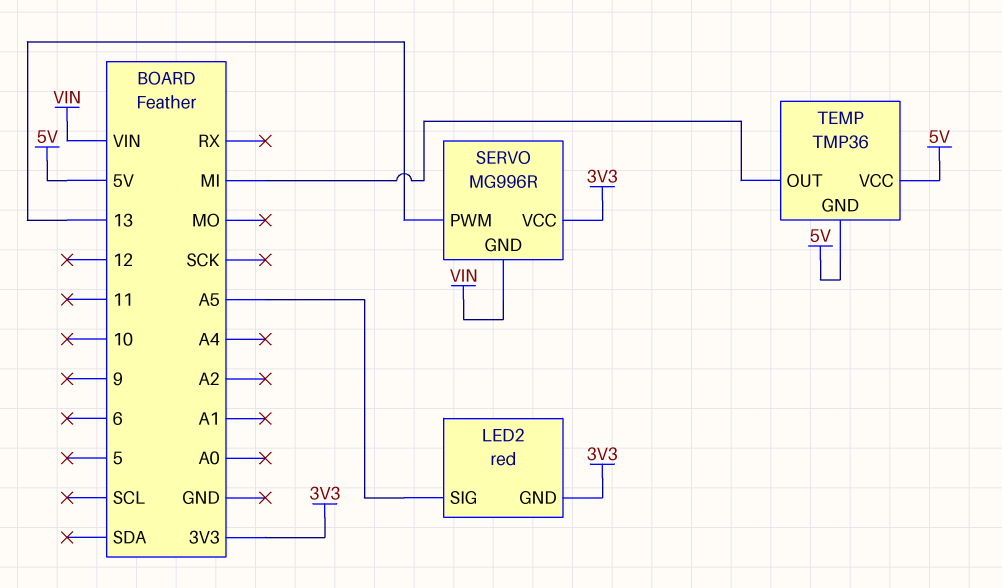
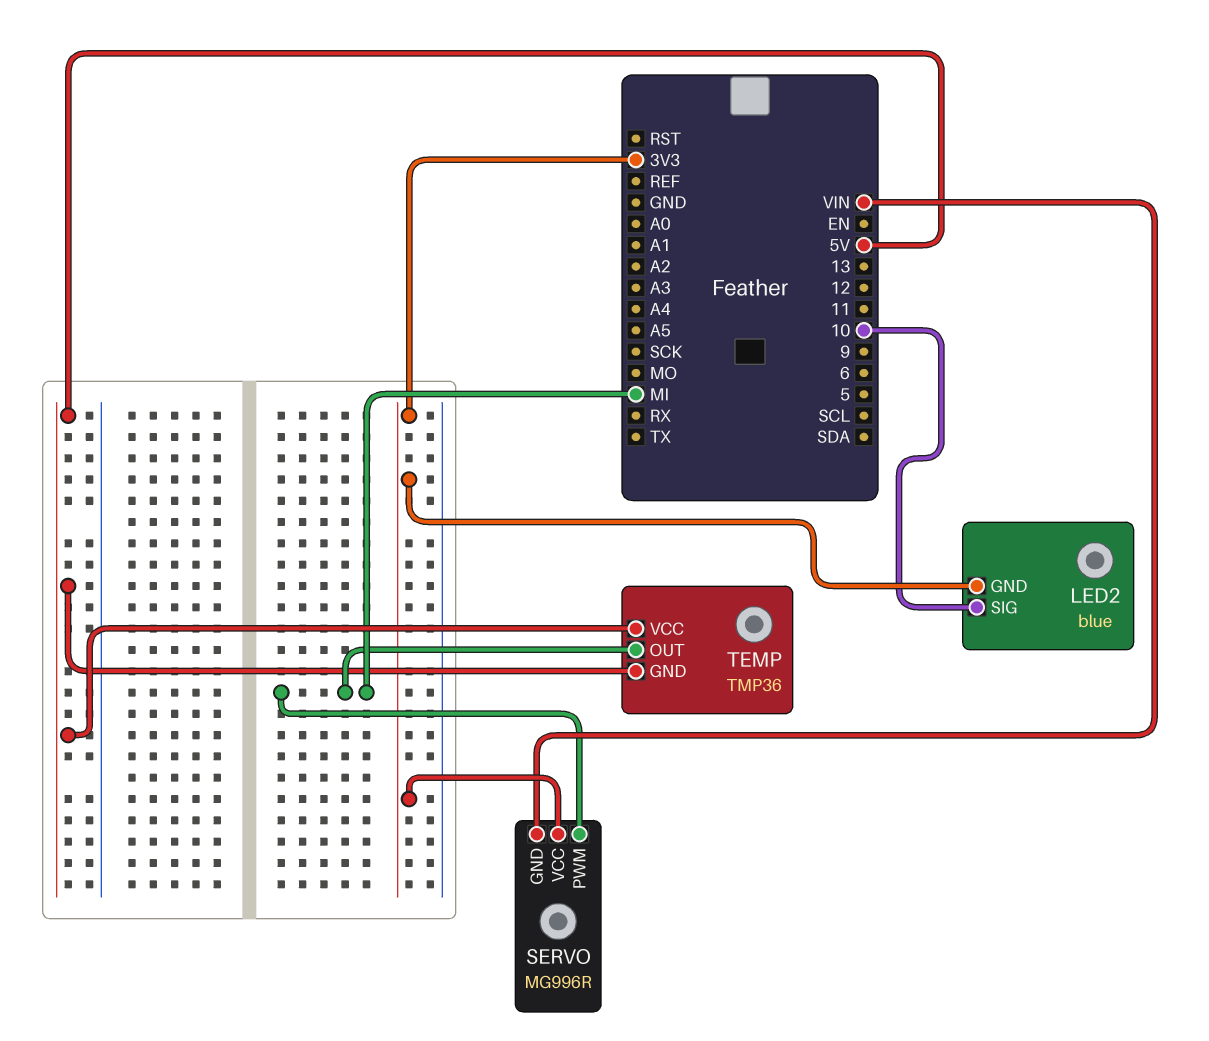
LED2: red -> blue
LED2 pin SIG: A5 -> 10
SERVO pin PWM: 13 -> MI

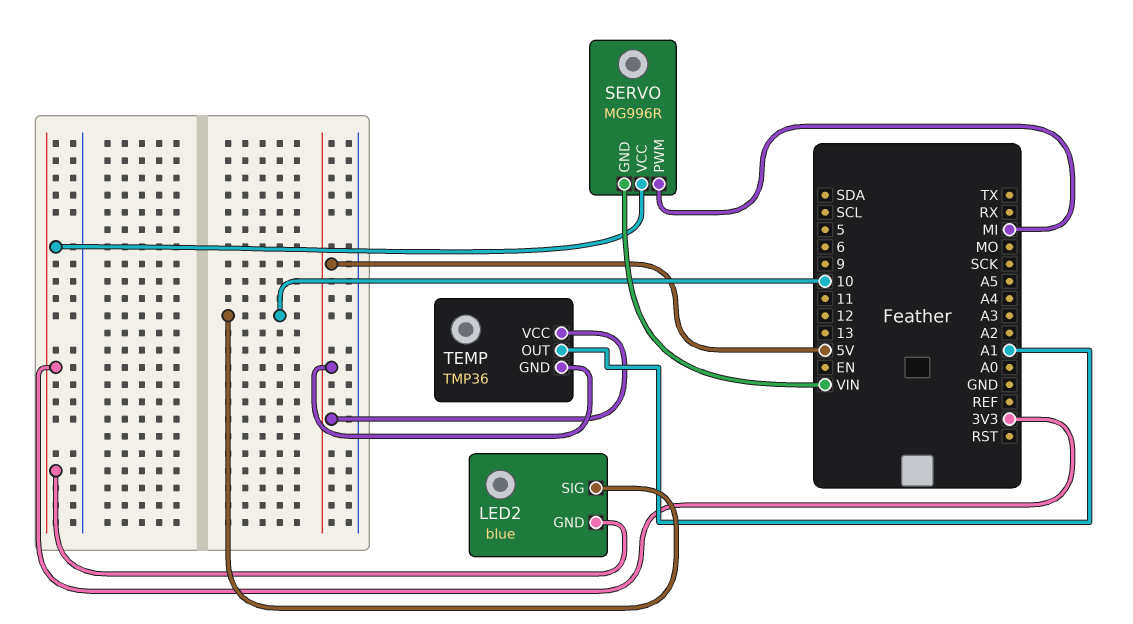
TEMP pin OUT: MI -> A1

